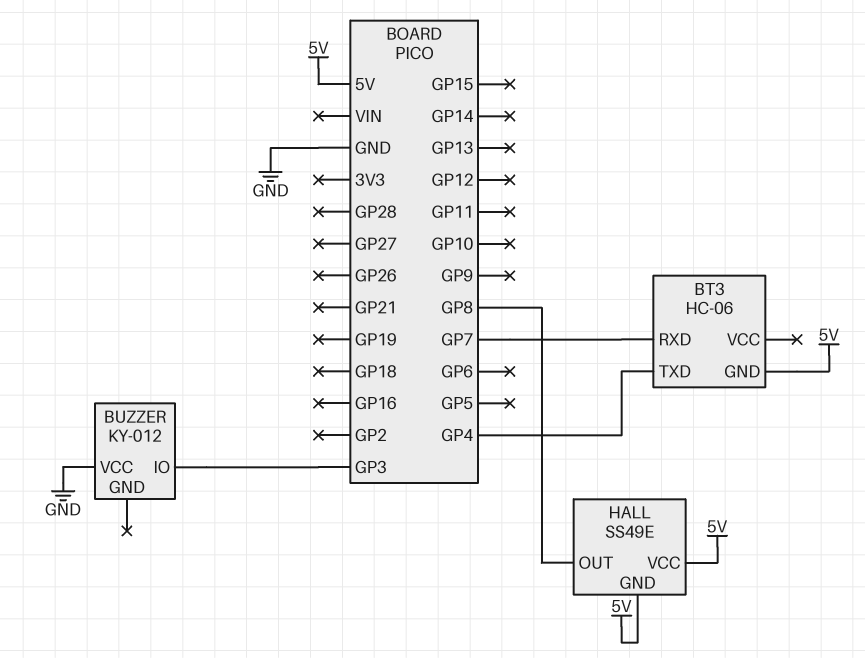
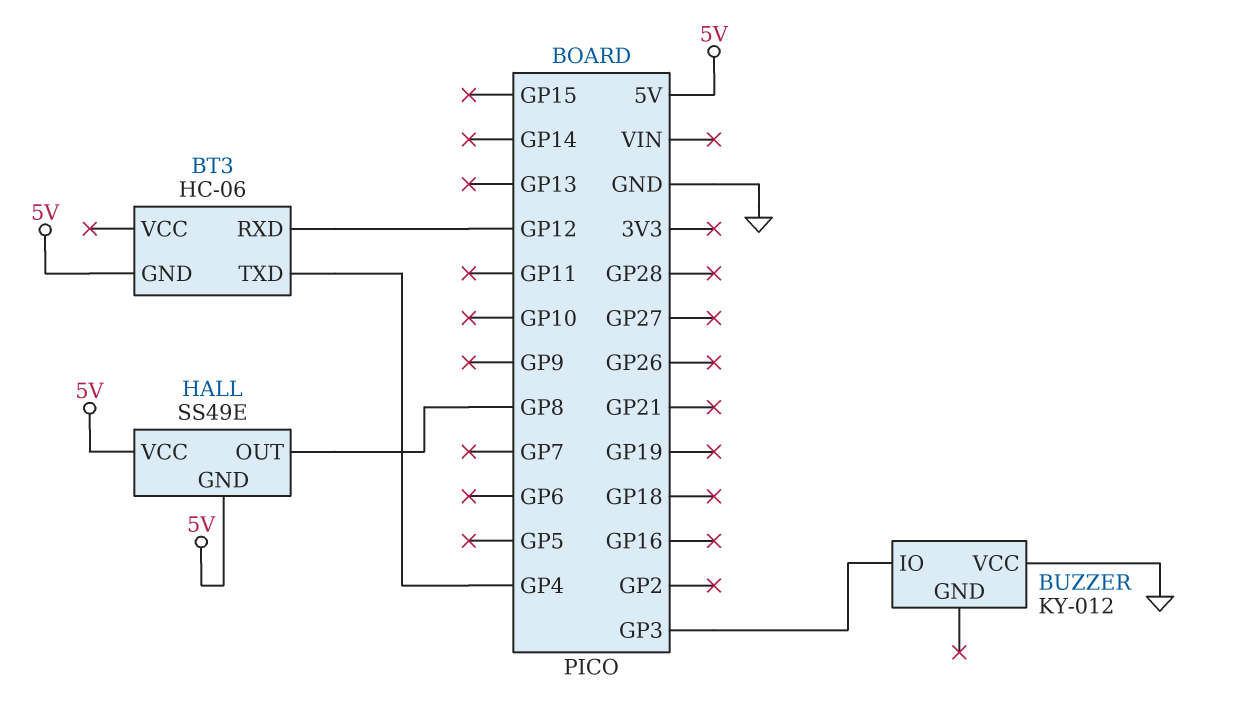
BT3 pin RXD: GP7 -> GP12

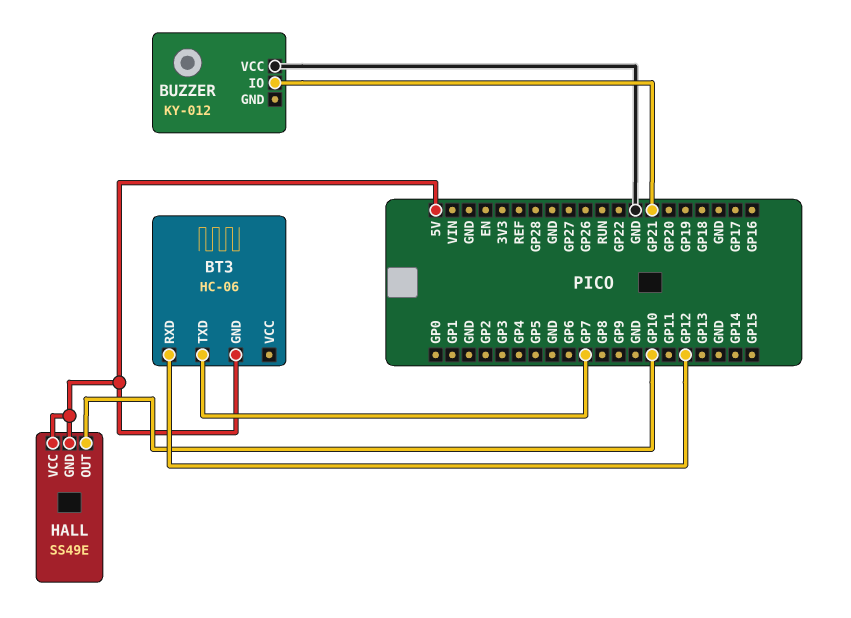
BT3 pin TXD: GP4 -> GP7
BUZZER pin IO: GP3 -> GP21
HALL pin OUT: GP8 -> GP10

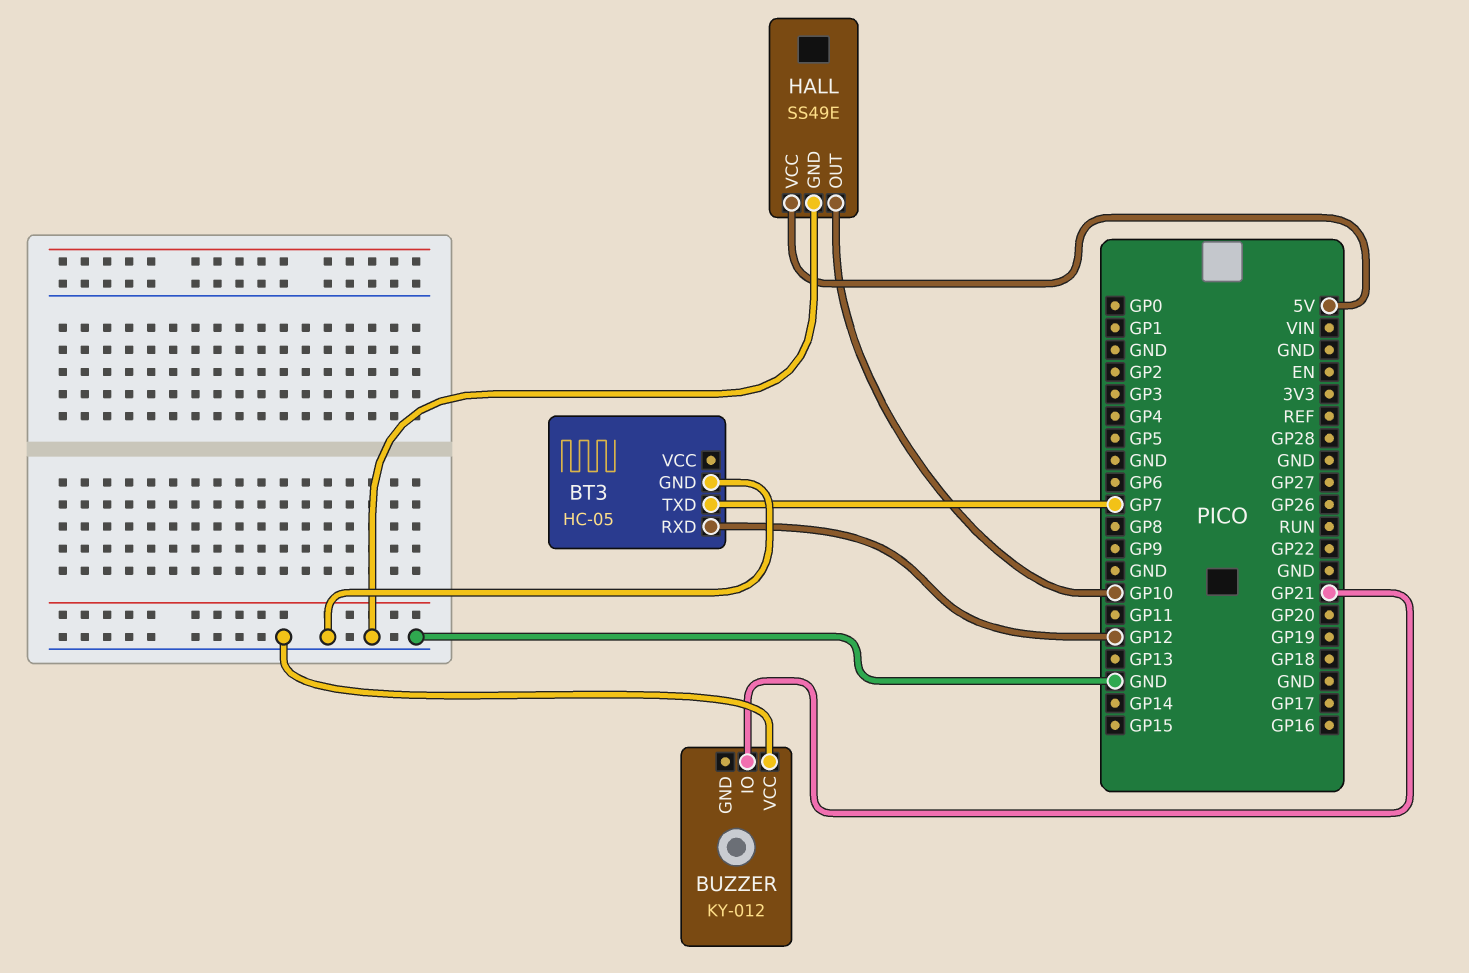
BT3: HC-06 -> HC-05
BT3 pin GND: 5V -> GND
HALL pin GND: 5V -> GND

